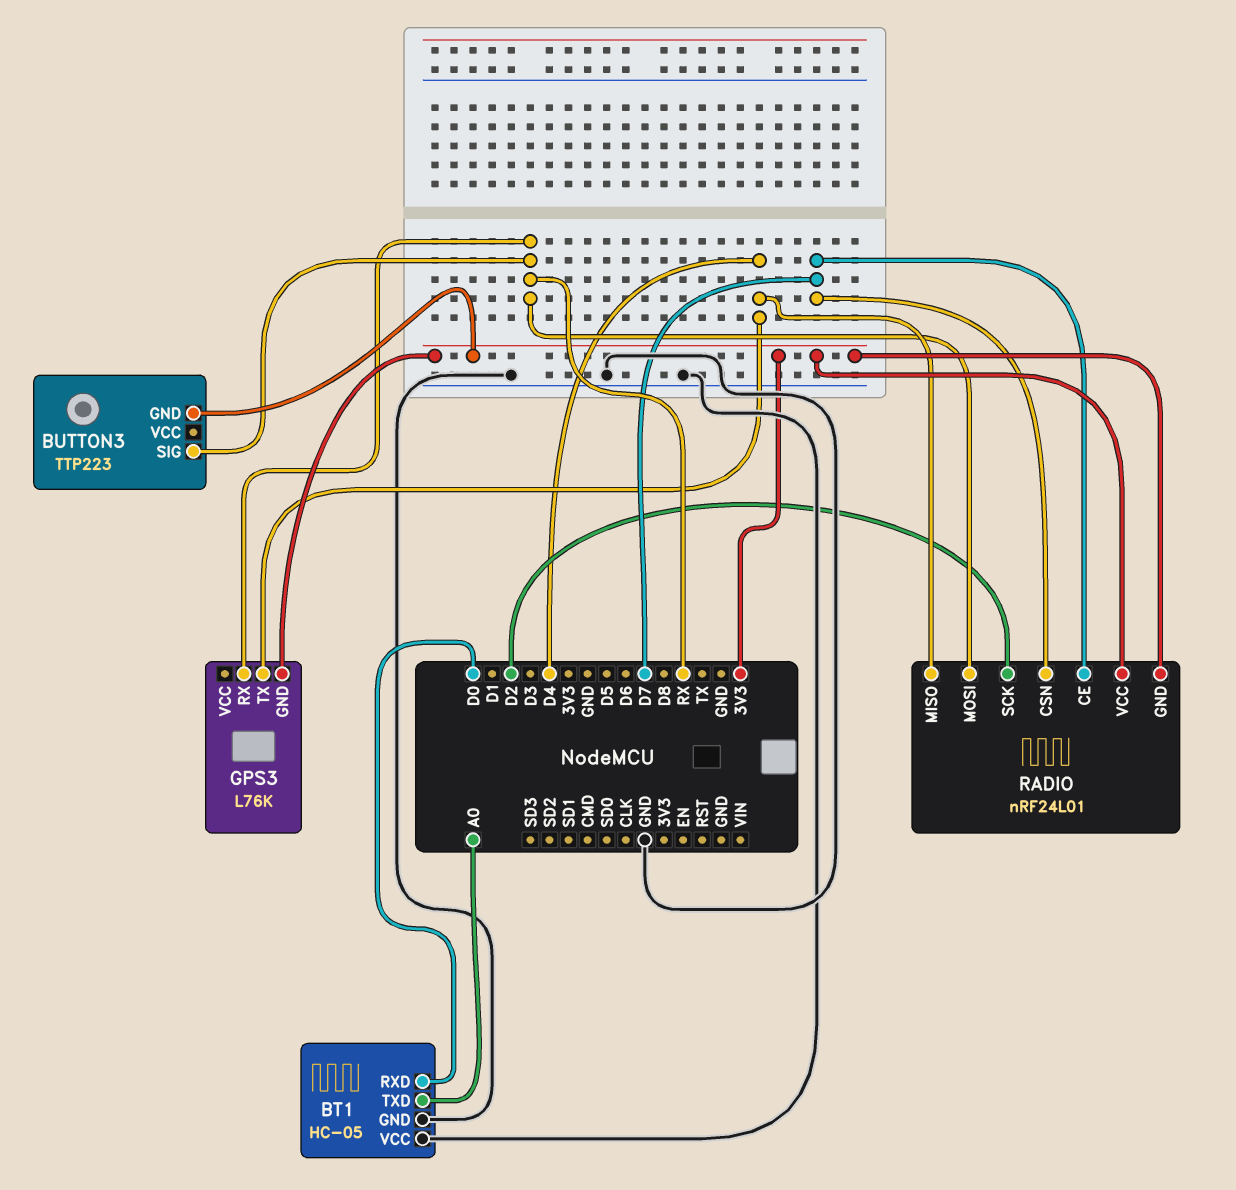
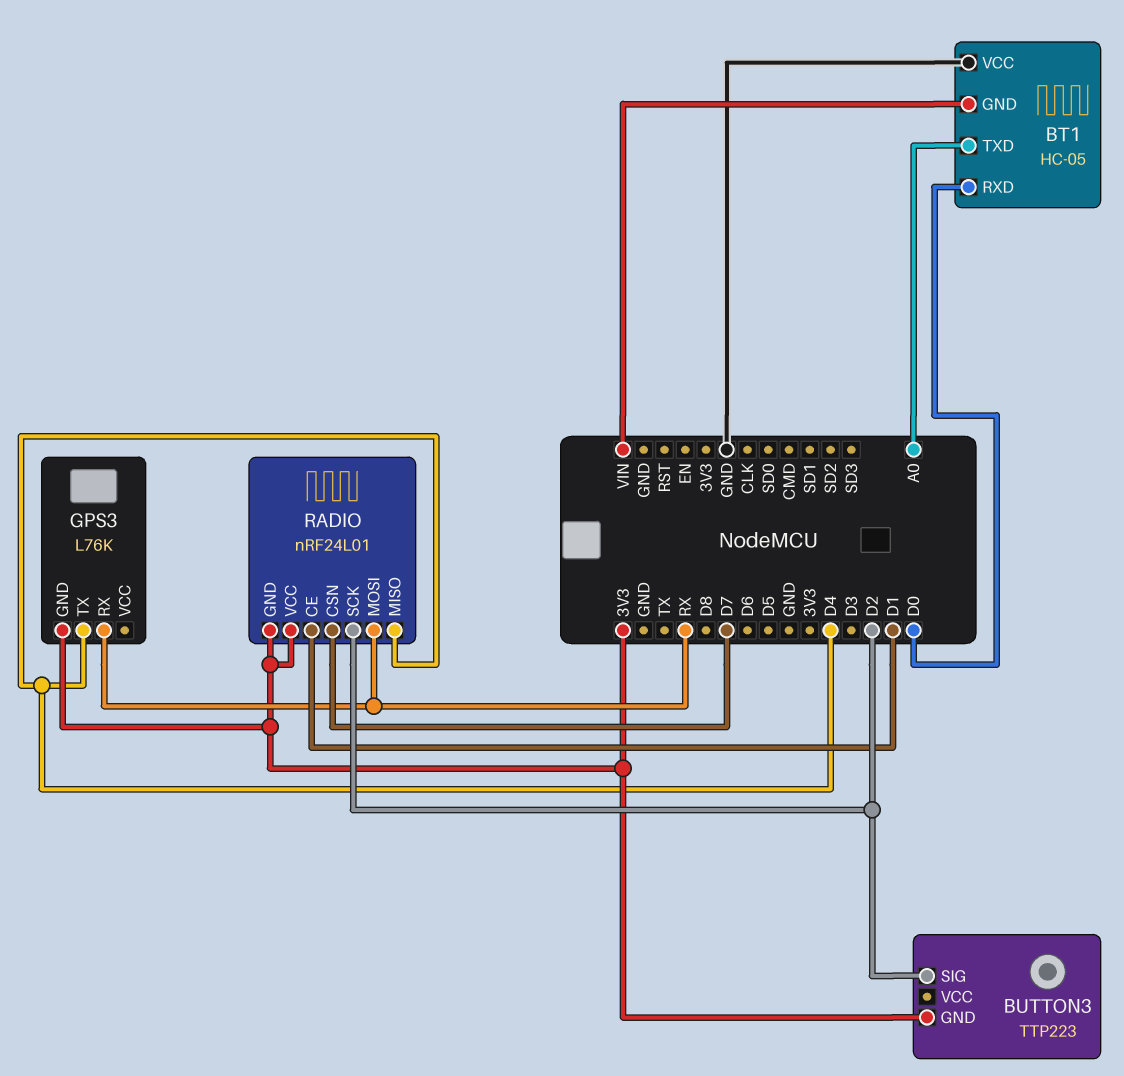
BT1 pin GND: GND -> VIN
BUTTON3 pin SIG: RX -> D2
RADIO pin CE: D7 -> D1

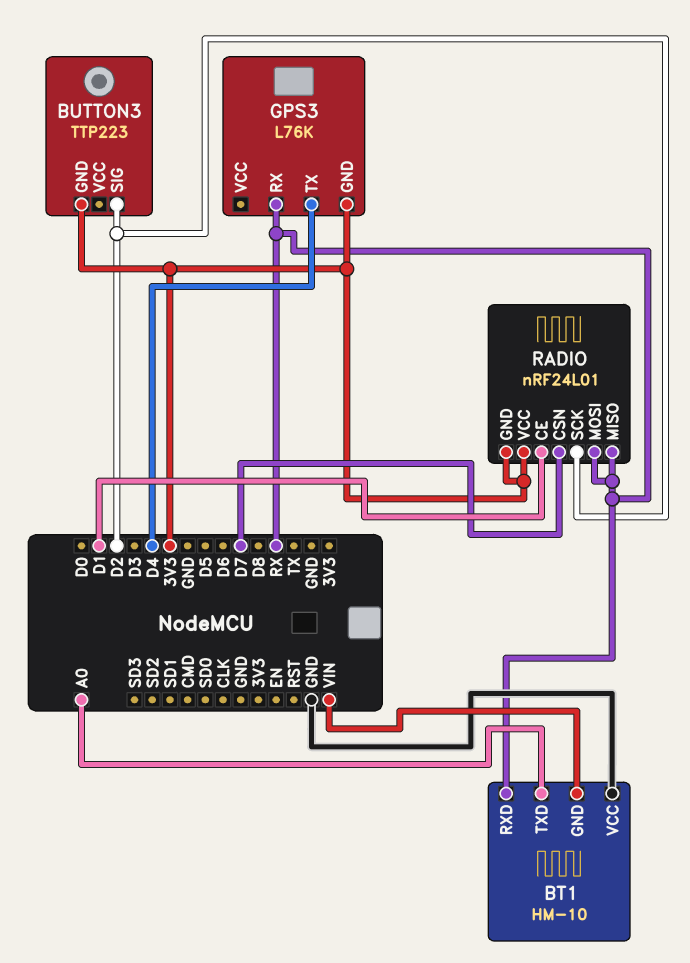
BT1: HC-05 -> HM-10
BT1 pin RXD: D0 -> RX
RADIO pin MISO: D4 -> RX

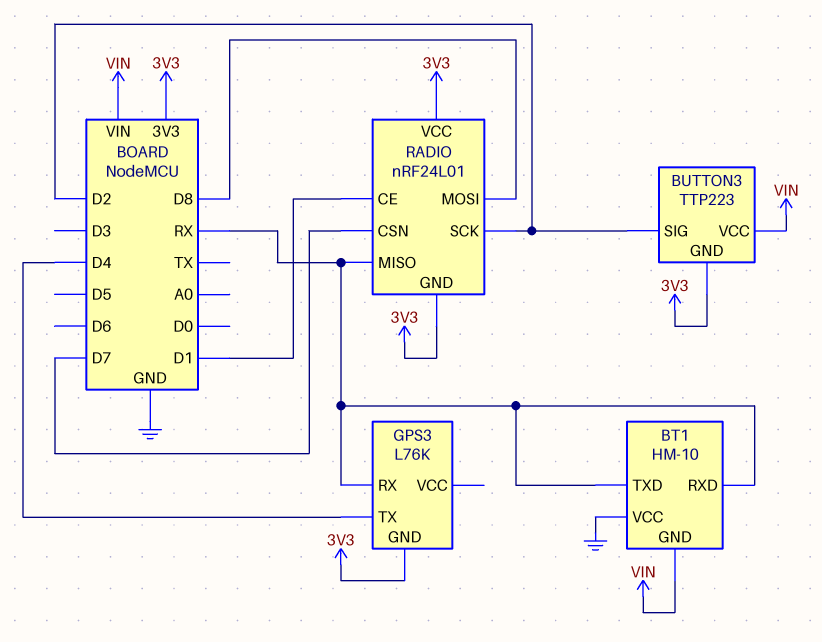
BT1 pin TXD: A0 -> RX
BUTTON3 pin VCC: none -> VIN
RADIO pin MOSI: RX -> D8

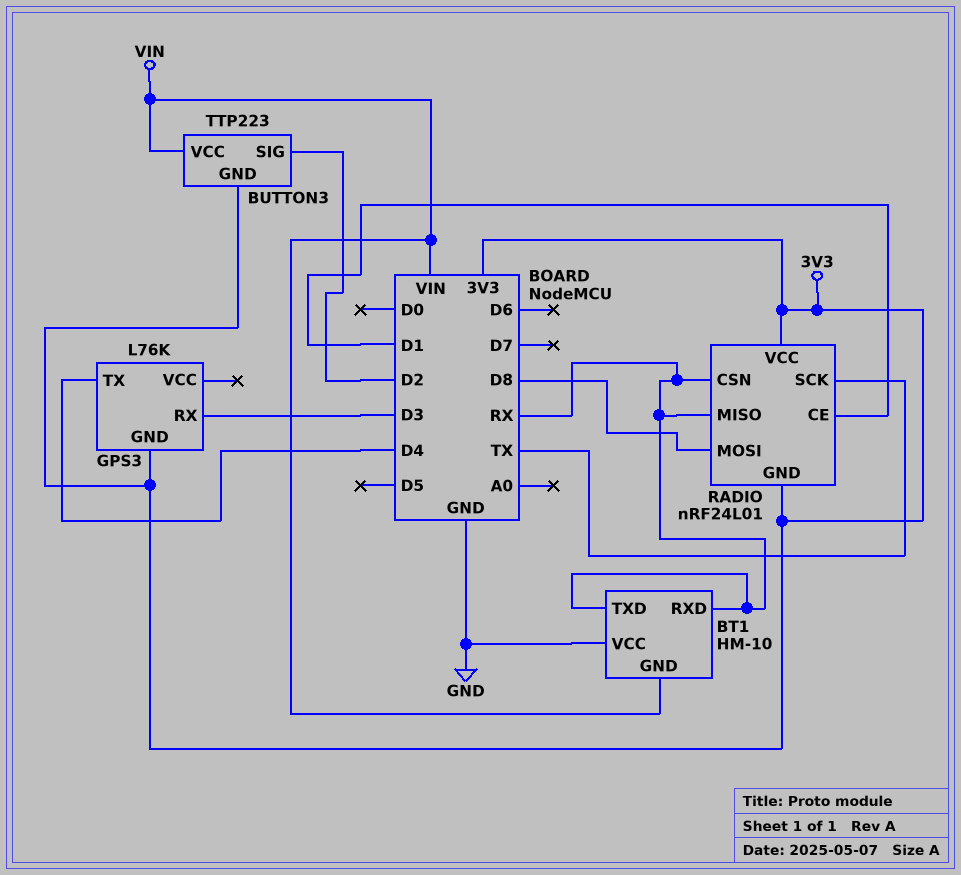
GPS3 pin RX: RX -> D3
RADIO pin CSN: D7 -> RX
RADIO pin SCK: D2 -> TX

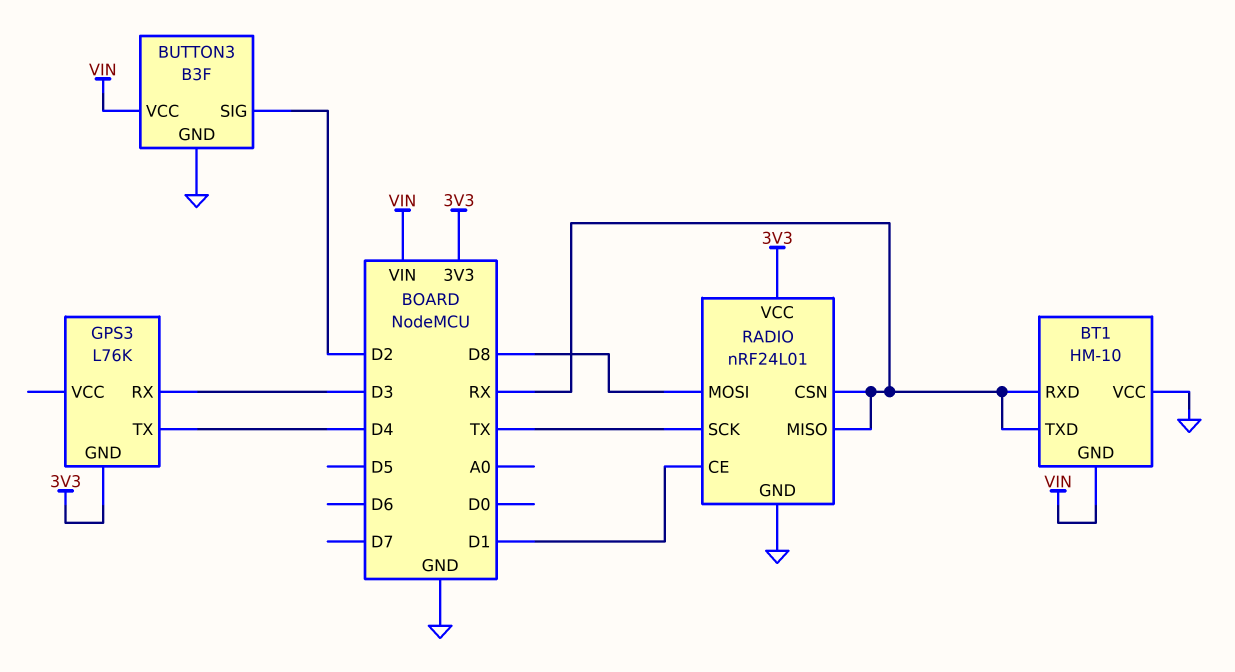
BUTTON3: TTP223 -> B3F
BUTTON3 pin GND: 3V3 -> GND
RADIO pin GND: 3V3 -> GND

